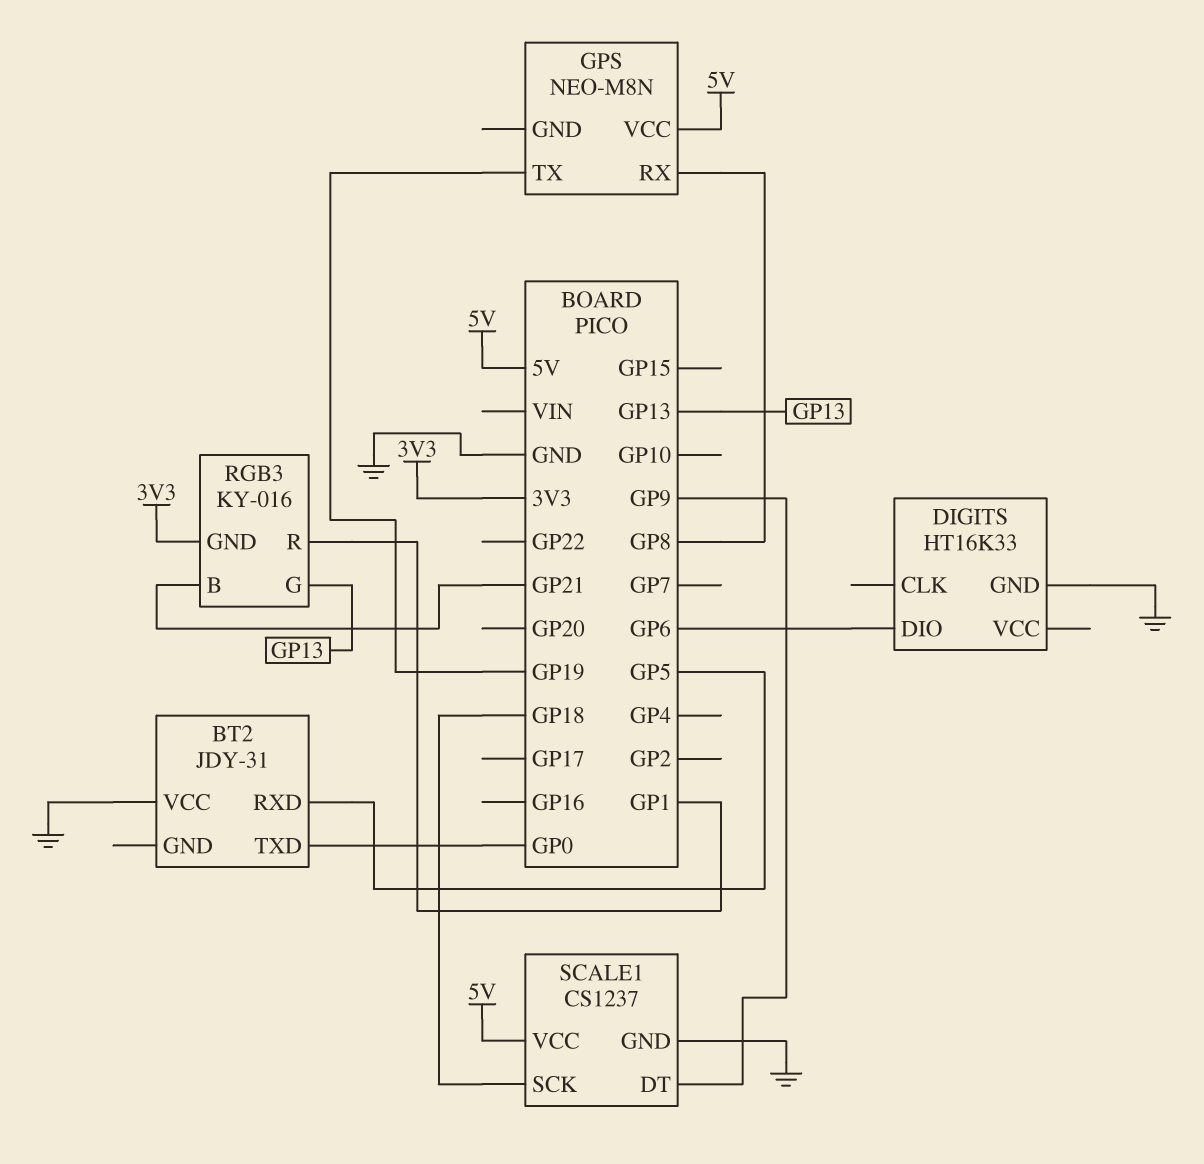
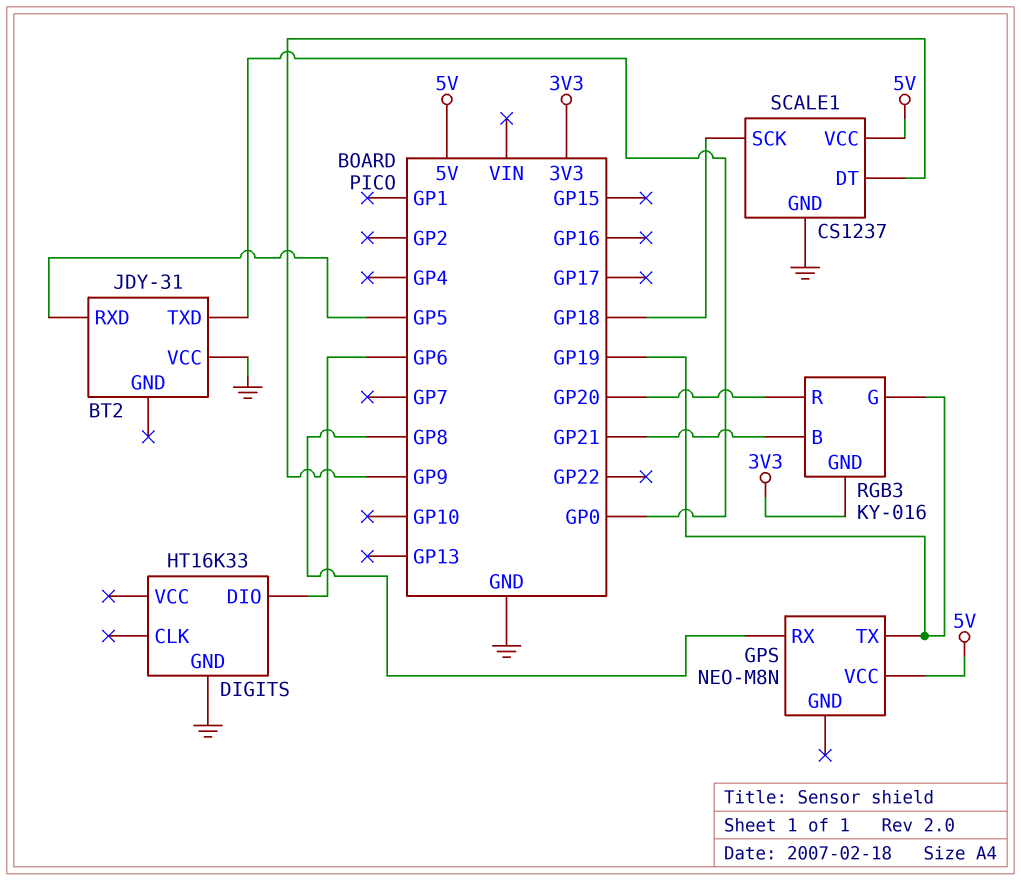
RGB3 pin G: GP13 -> GP19
RGB3 pin R: GP1 -> GP20

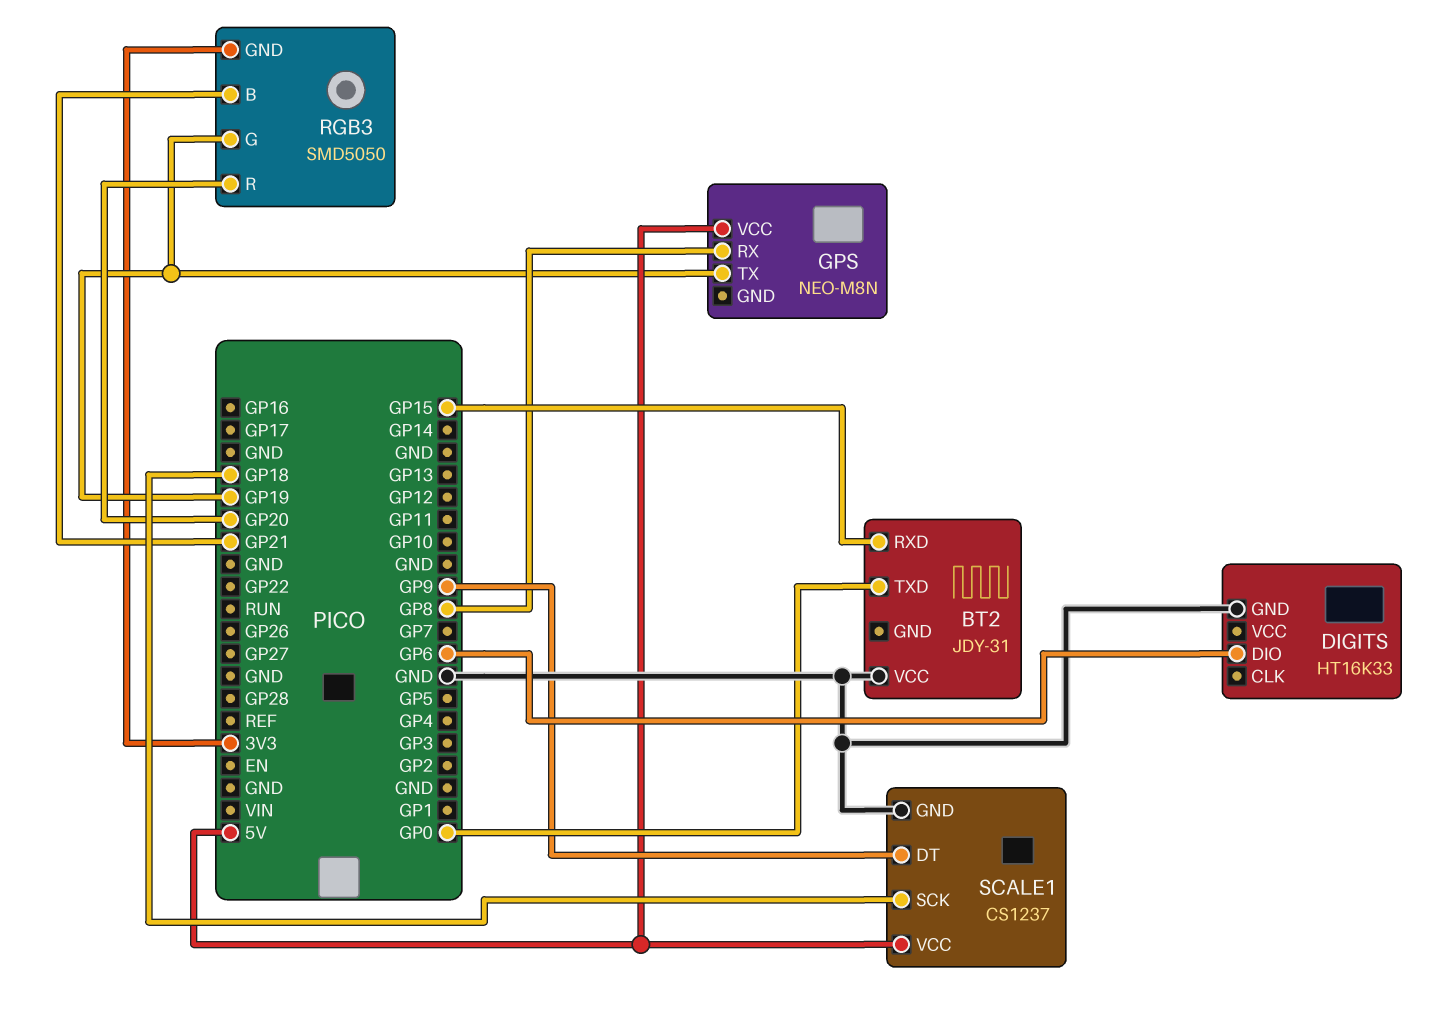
BT2 pin RXD: GP5 -> GP15
RGB3: KY-016 -> SMD5050

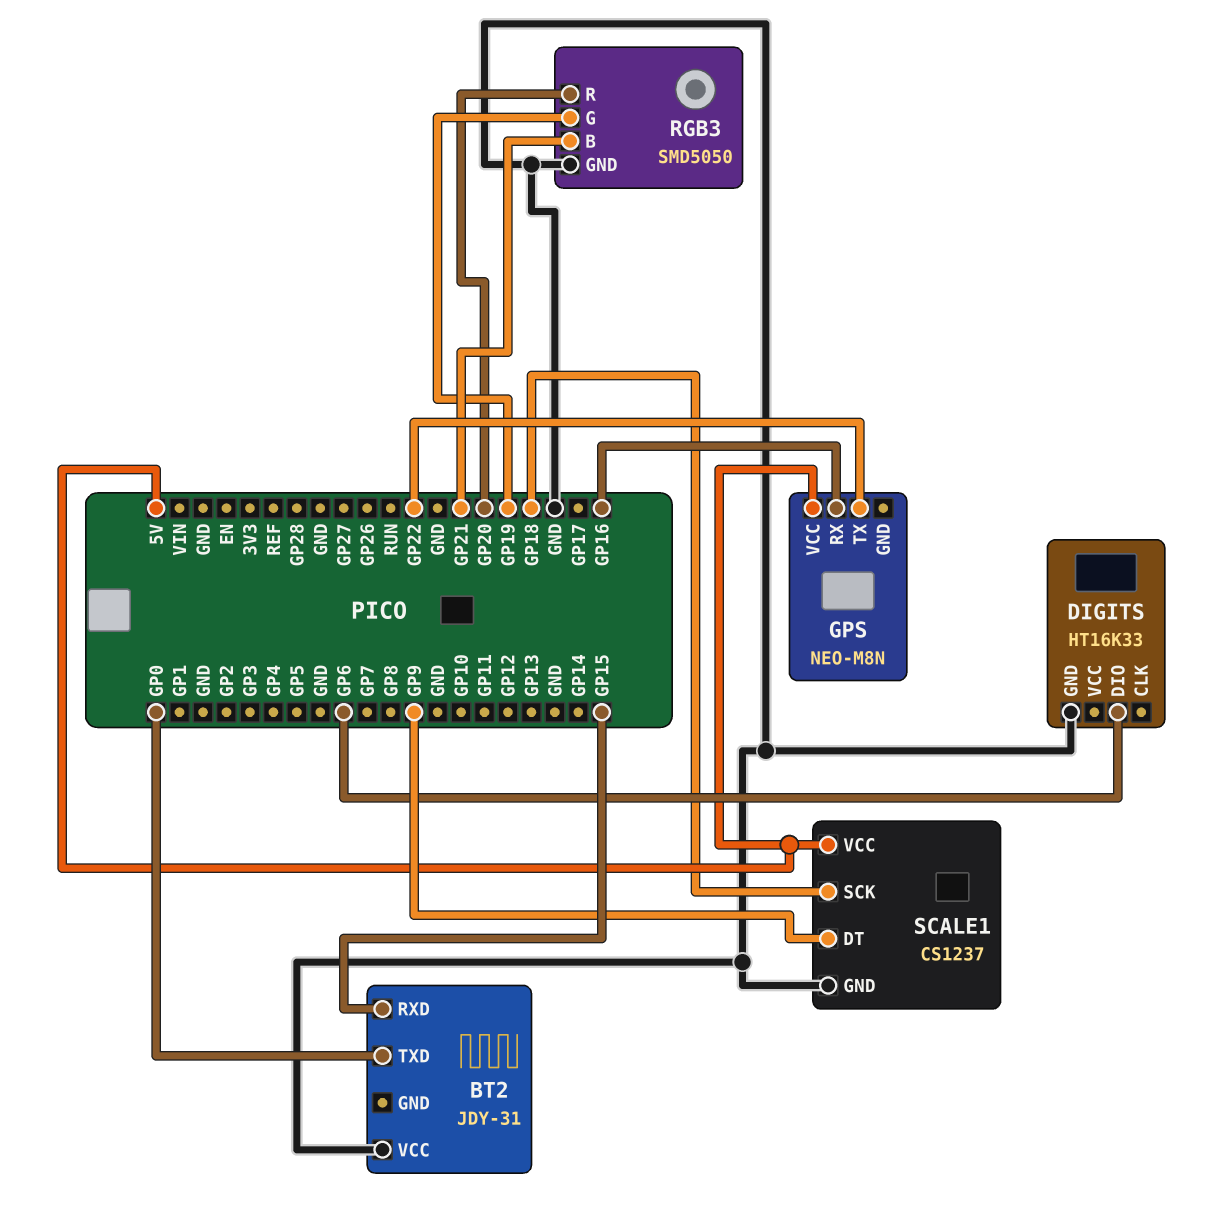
GPS pin RX: GP8 -> GP16
GPS pin TX: GP19 -> GP22
RGB3 pin GND: 3V3 -> GND

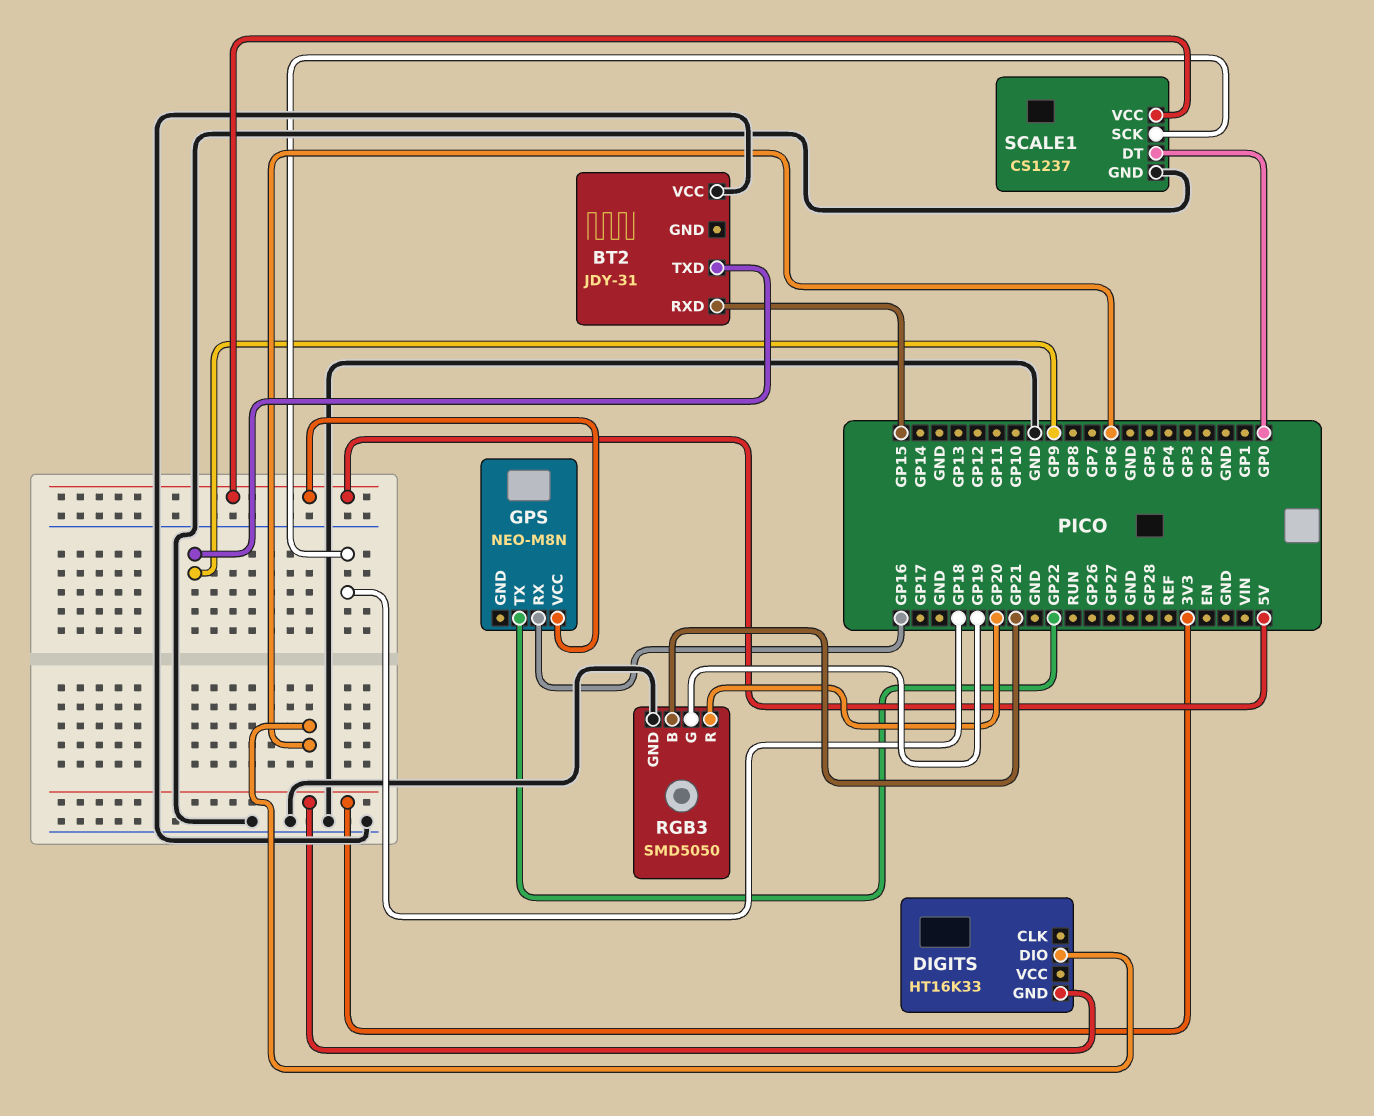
BT2 pin TXD: GP0 -> GP9
DIGITS pin GND: GND -> 3V3
SCALE1 pin DT: GP9 -> GP0

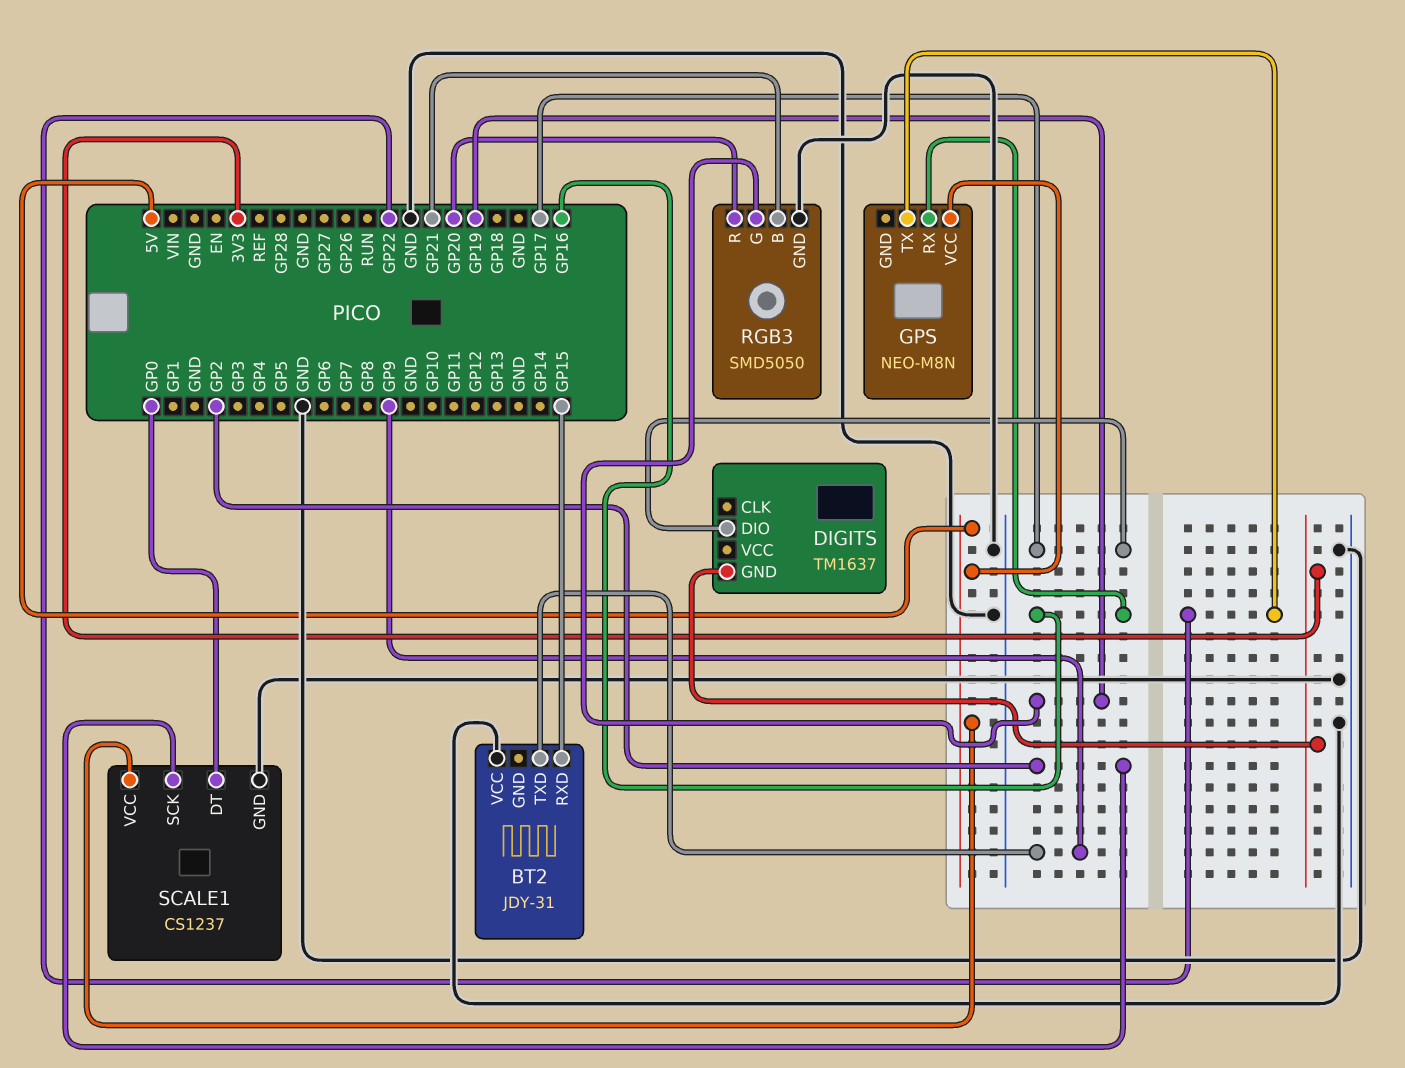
DIGITS: HT16K33 -> TM1637
DIGITS pin DIO: GP6 -> GP17
SCALE1 pin SCK: GP18 -> GP2

